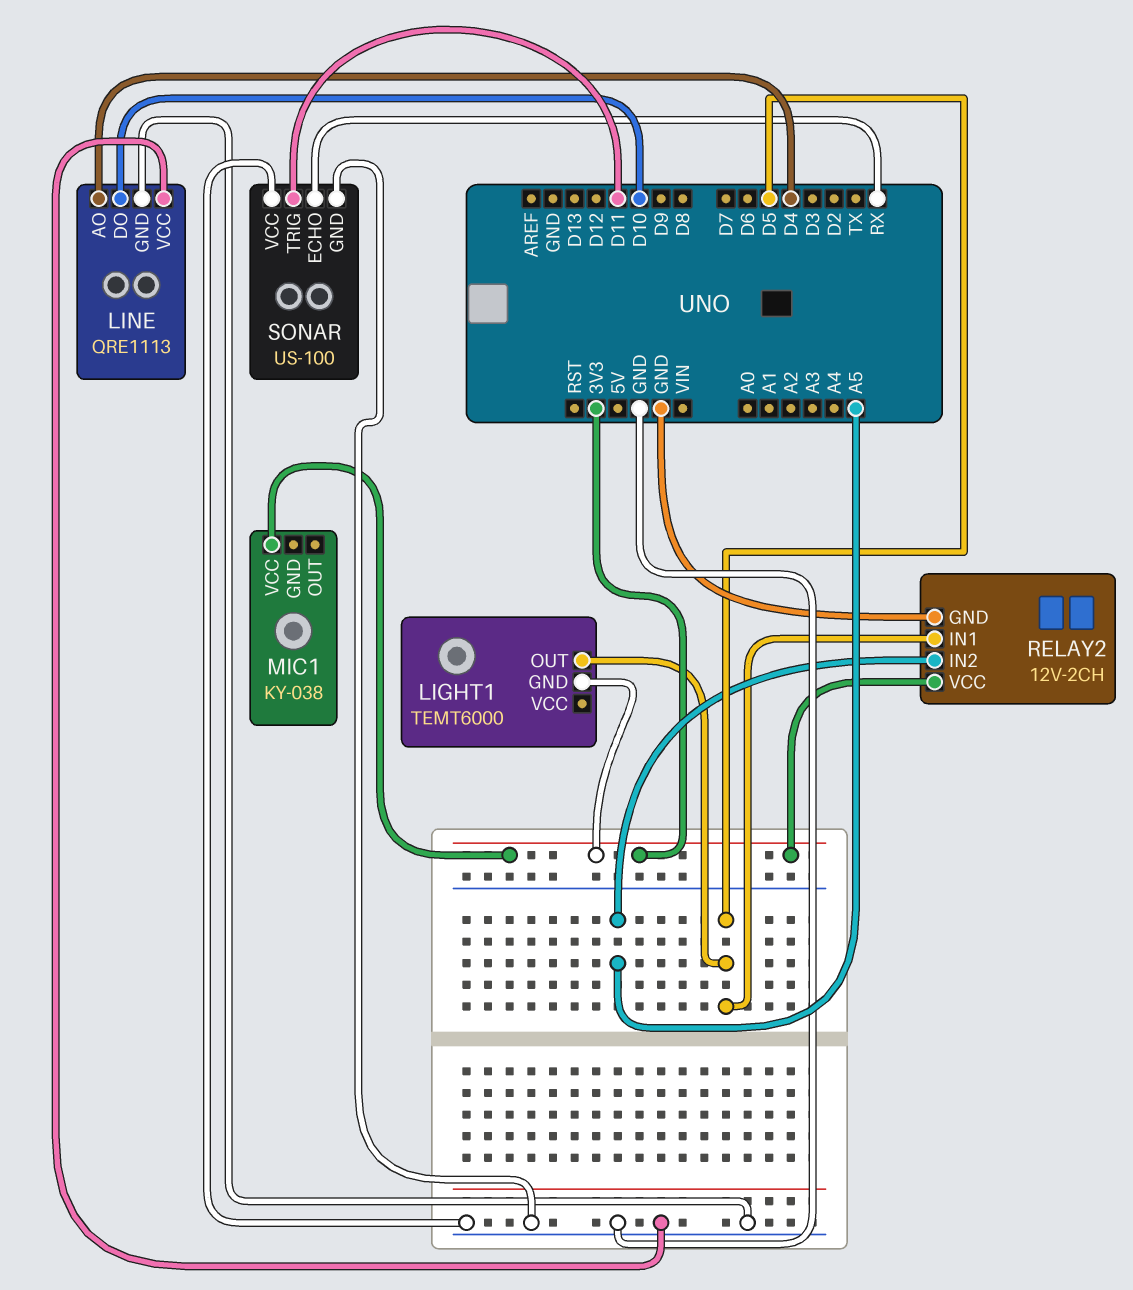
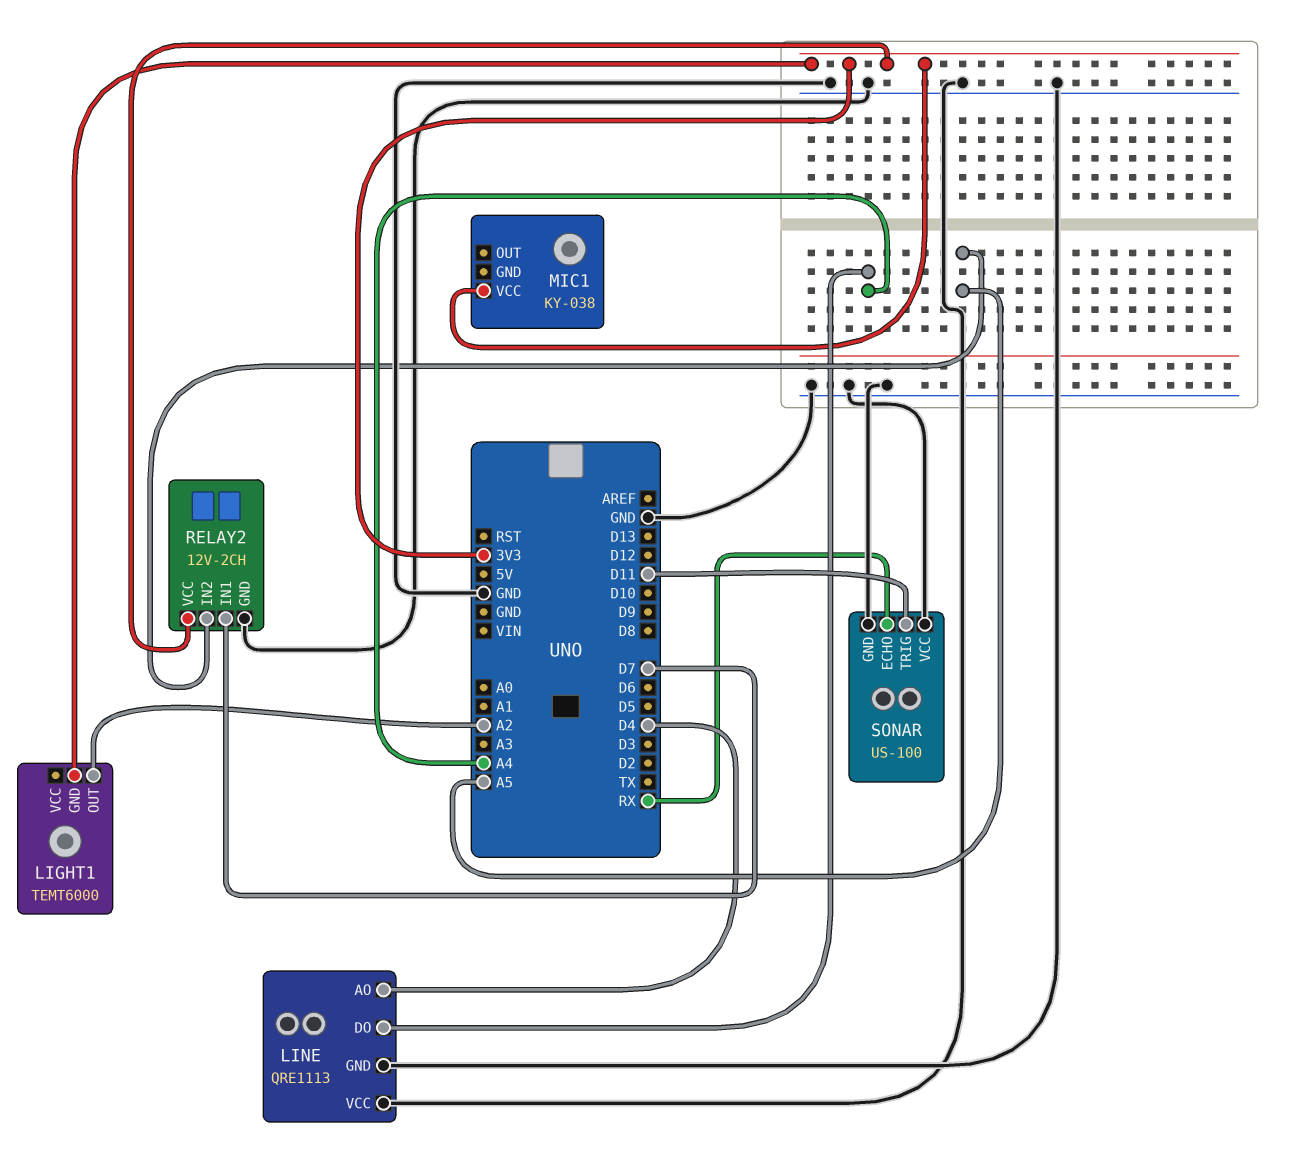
LIGHT1 pin OUT: D5 -> A2
LINE pin DO: D10 -> A4
RELAY2 pin IN1: D5 -> D7

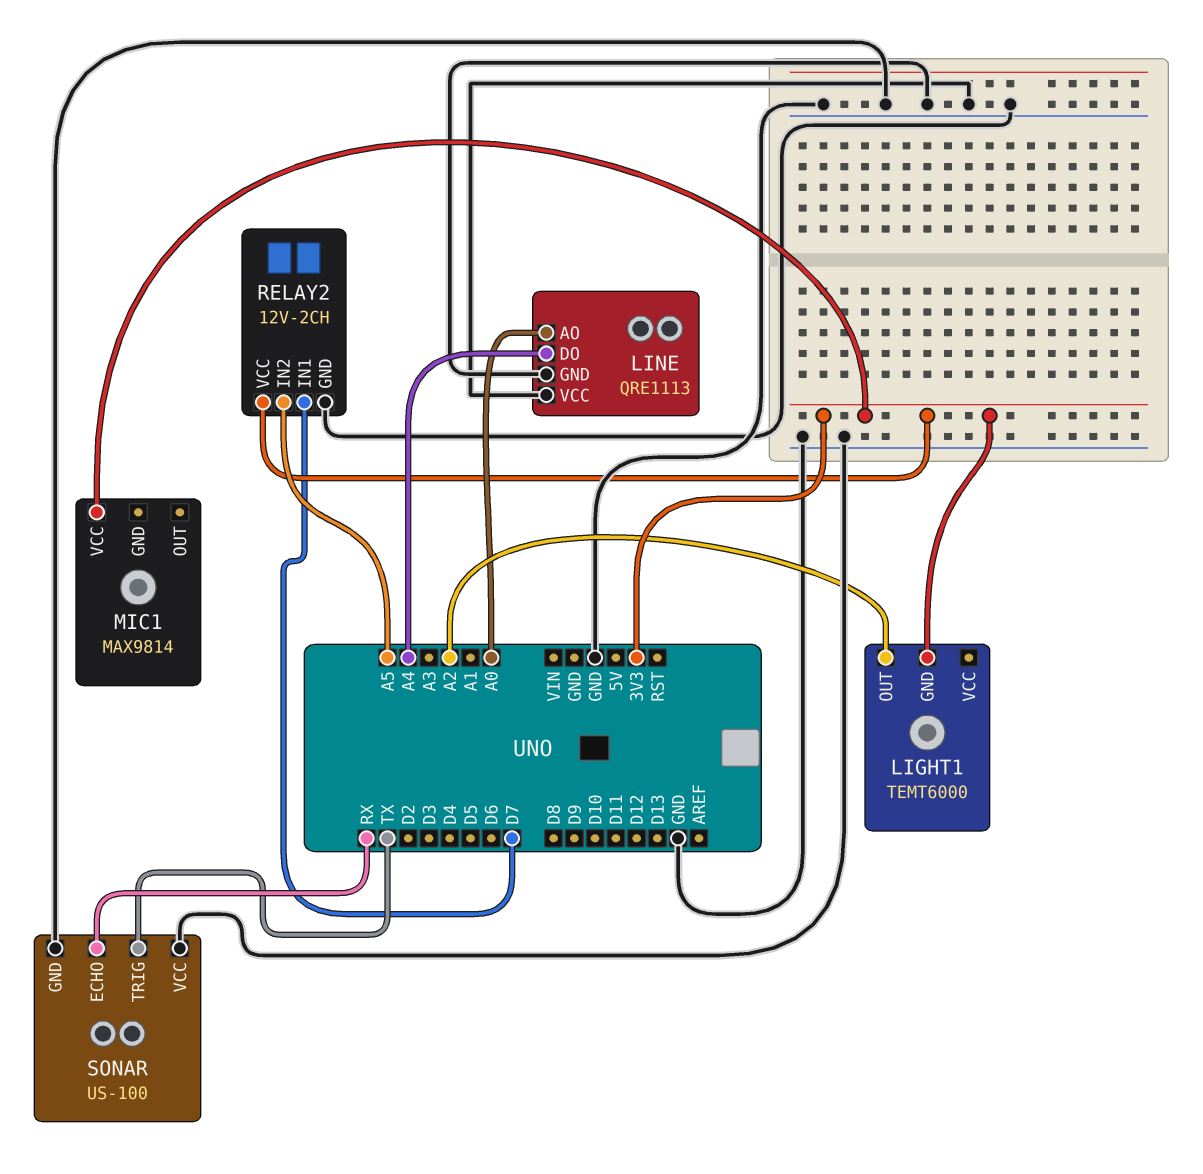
LINE pin AO: D4 -> A0
MIC1: KY-038 -> MAX9814
SONAR pin TRIG: D11 -> TX

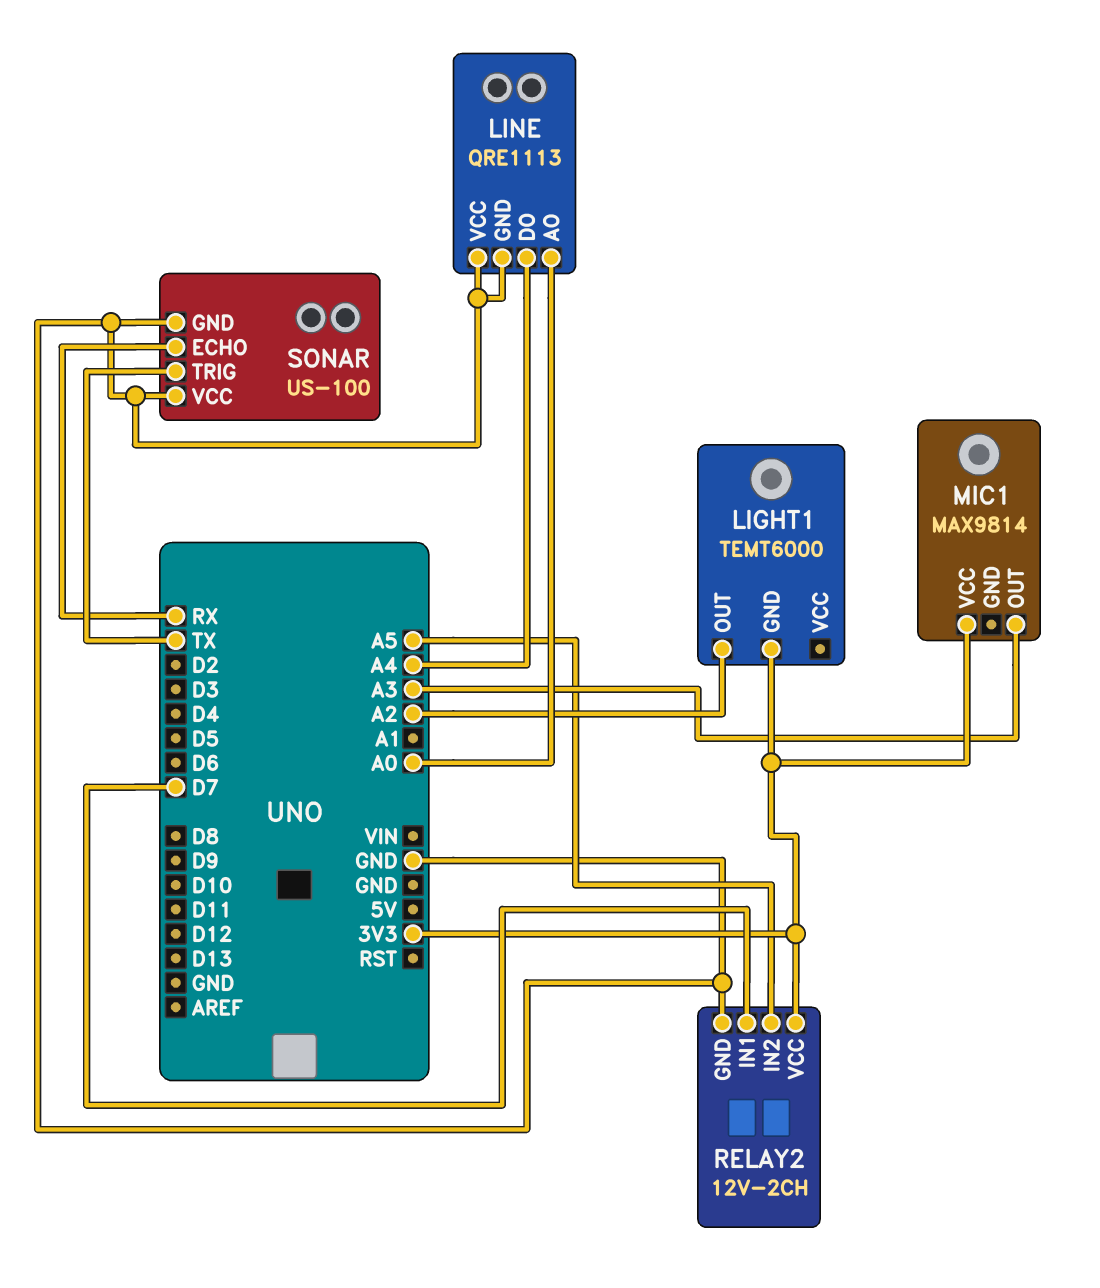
MIC1 pin OUT: none -> A3

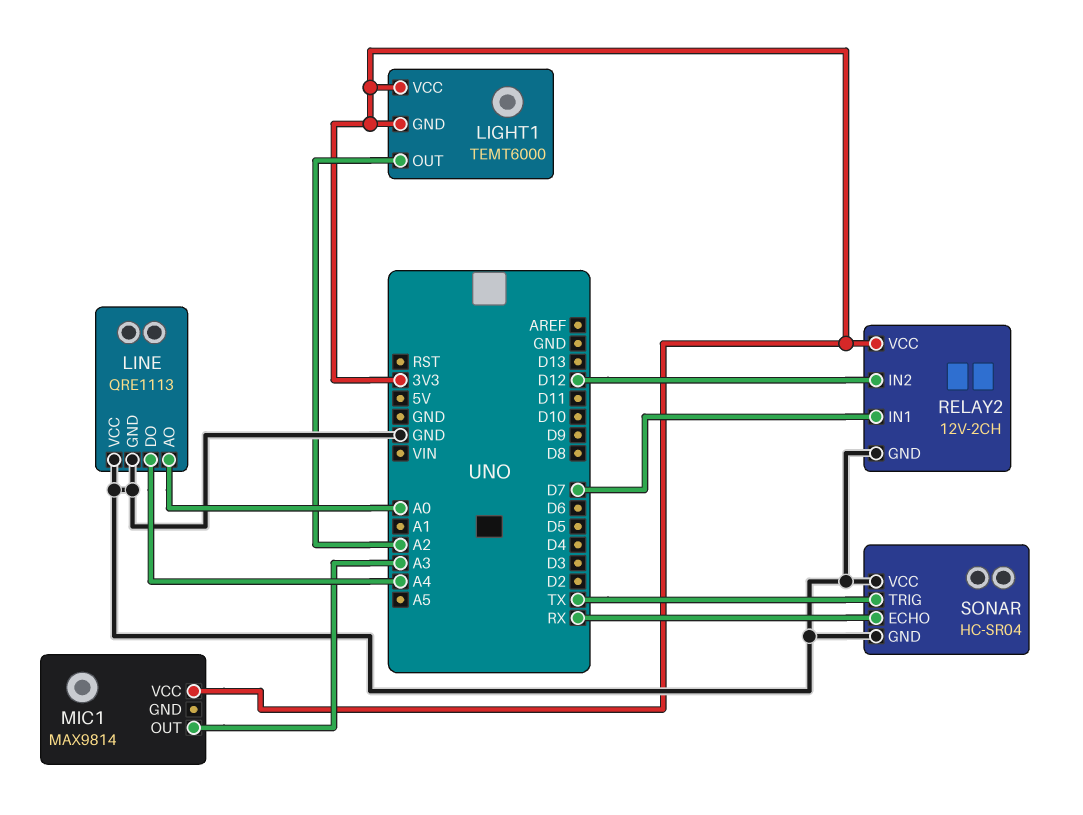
LIGHT1 pin VCC: none -> 3V3
RELAY2 pin IN2: A5 -> D12
SONAR: US-100 -> HC-SR04

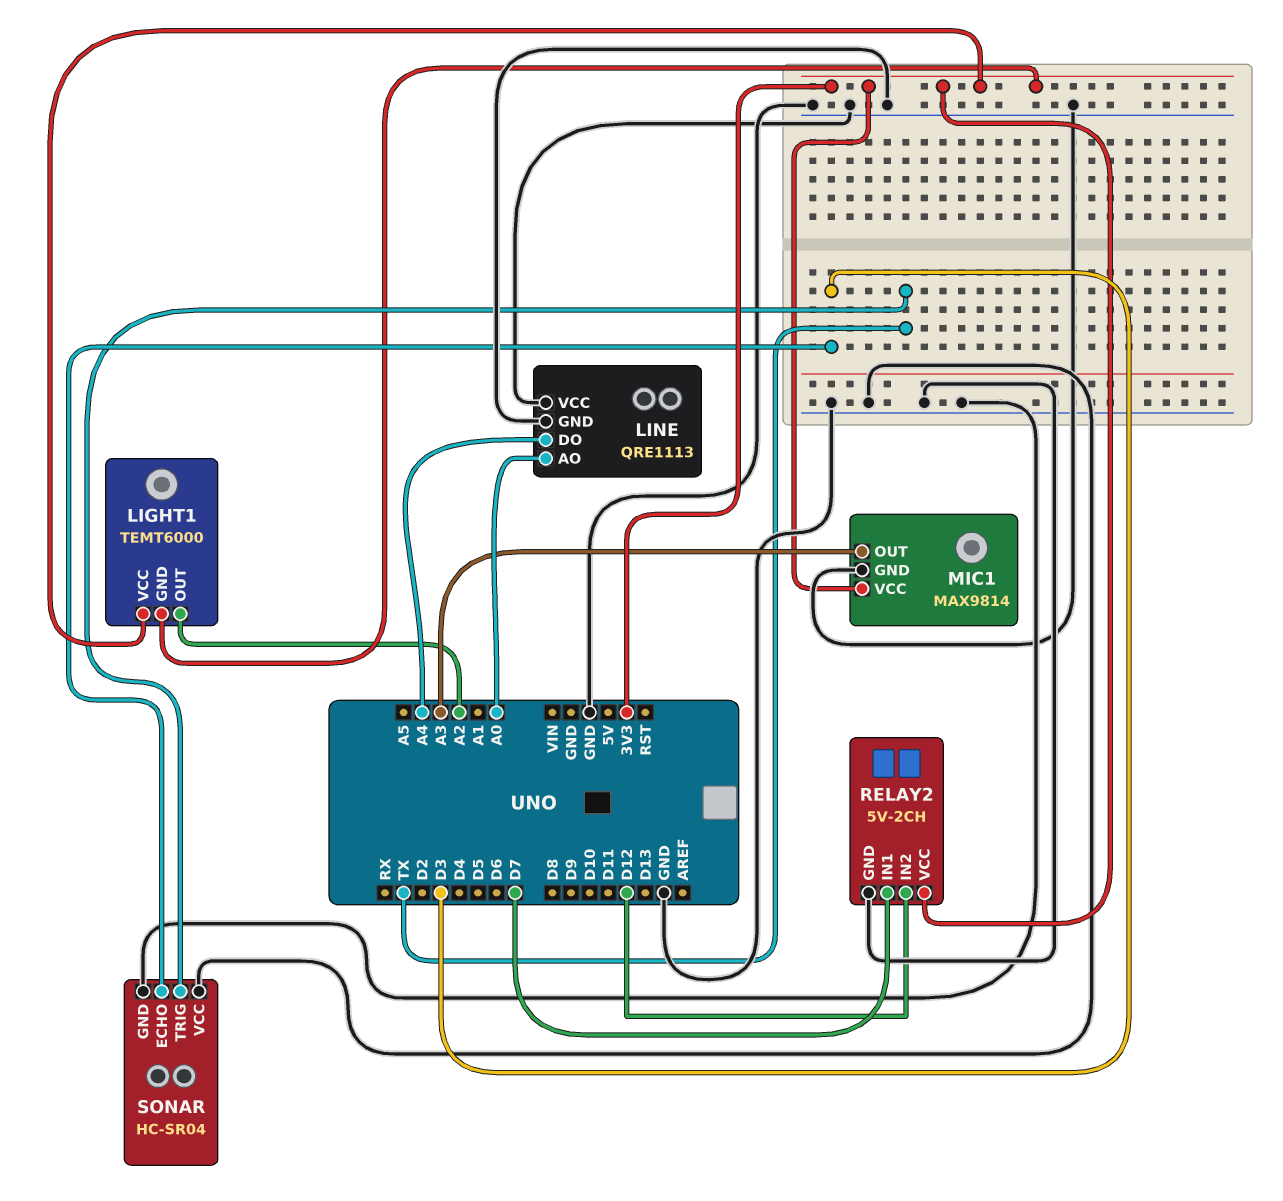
MIC1 pin GND: none -> GND
RELAY2: 12V-2CH -> 5V-2CH
SONAR pin ECHO: RX -> D3

